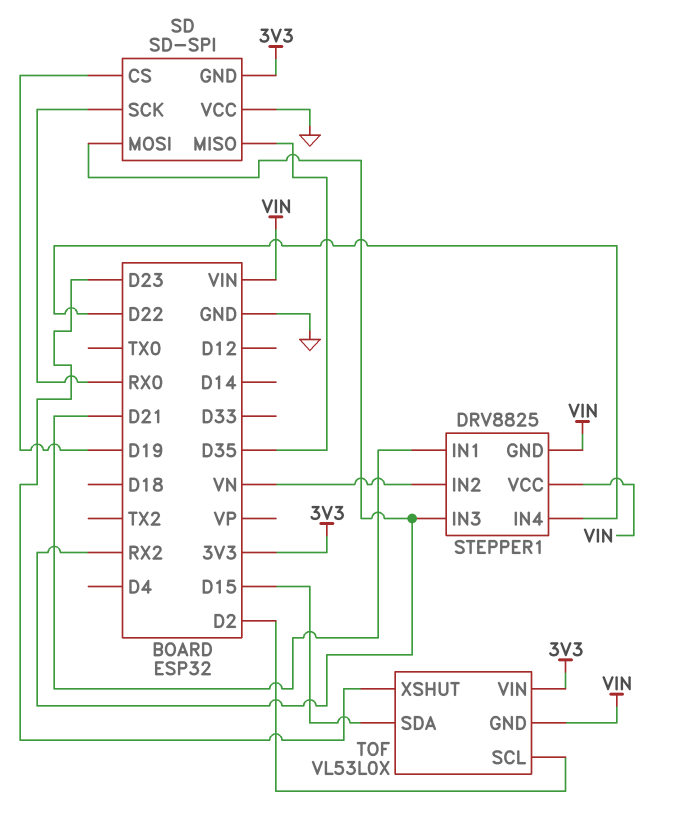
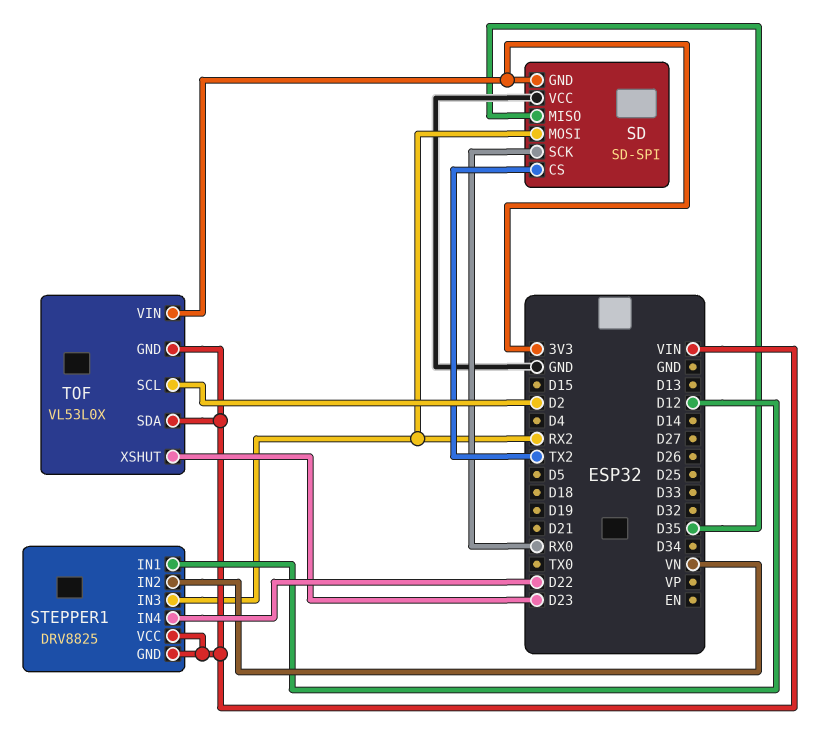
SD pin CS: D19 -> TX2
STEPPER1 pin IN1: D21 -> D12
TOF pin SDA: D15 -> VIN

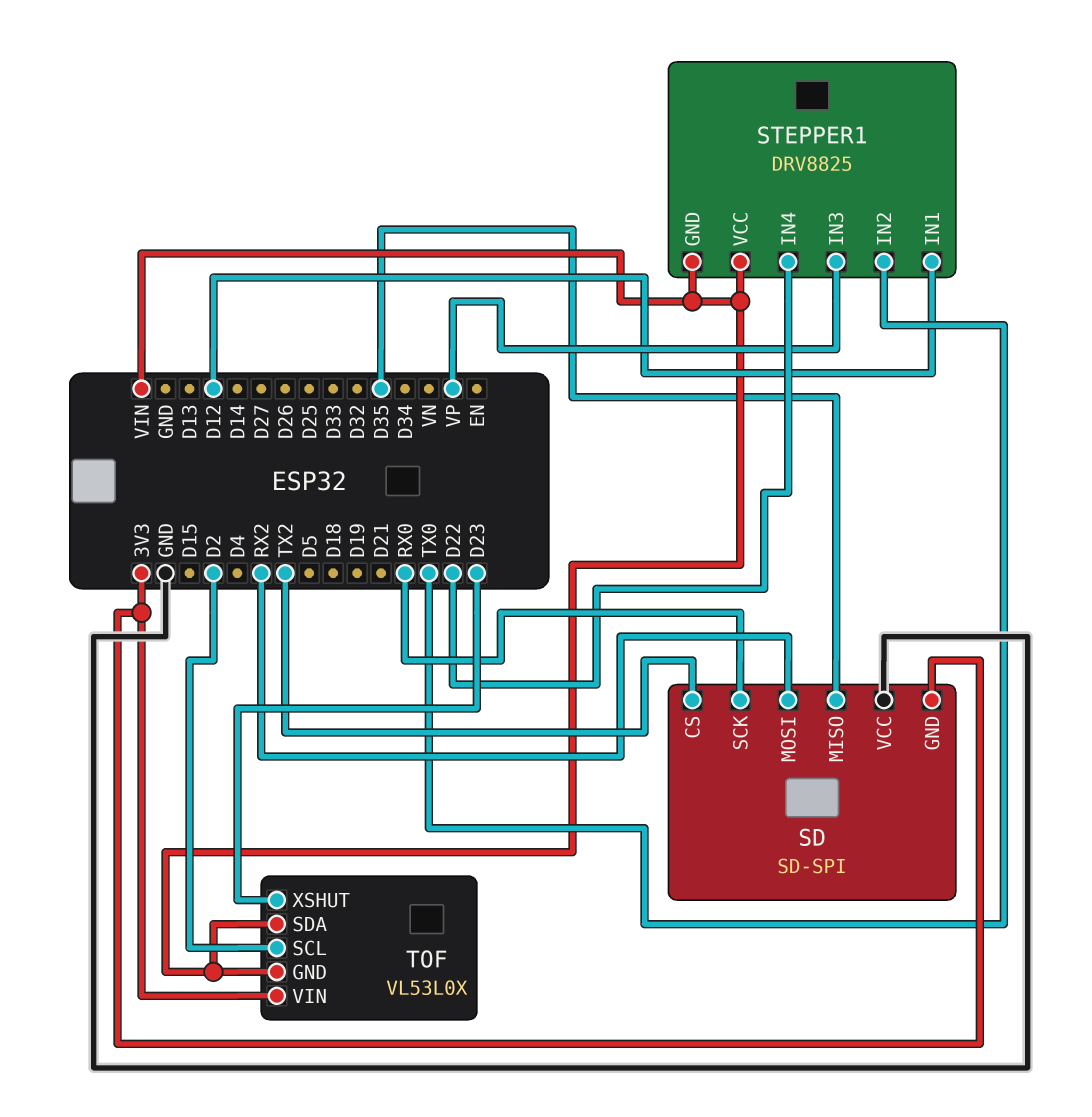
STEPPER1 pin IN2: VN -> TX0
STEPPER1 pin IN3: RX2 -> VP

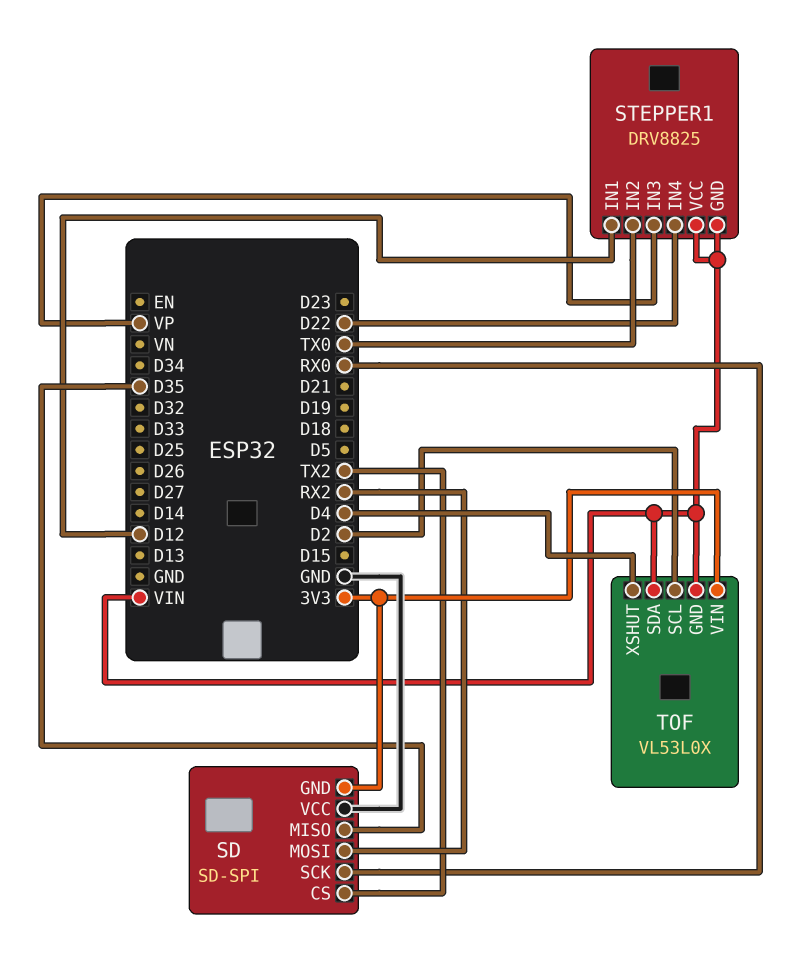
TOF pin XSHUT: D23 -> D4

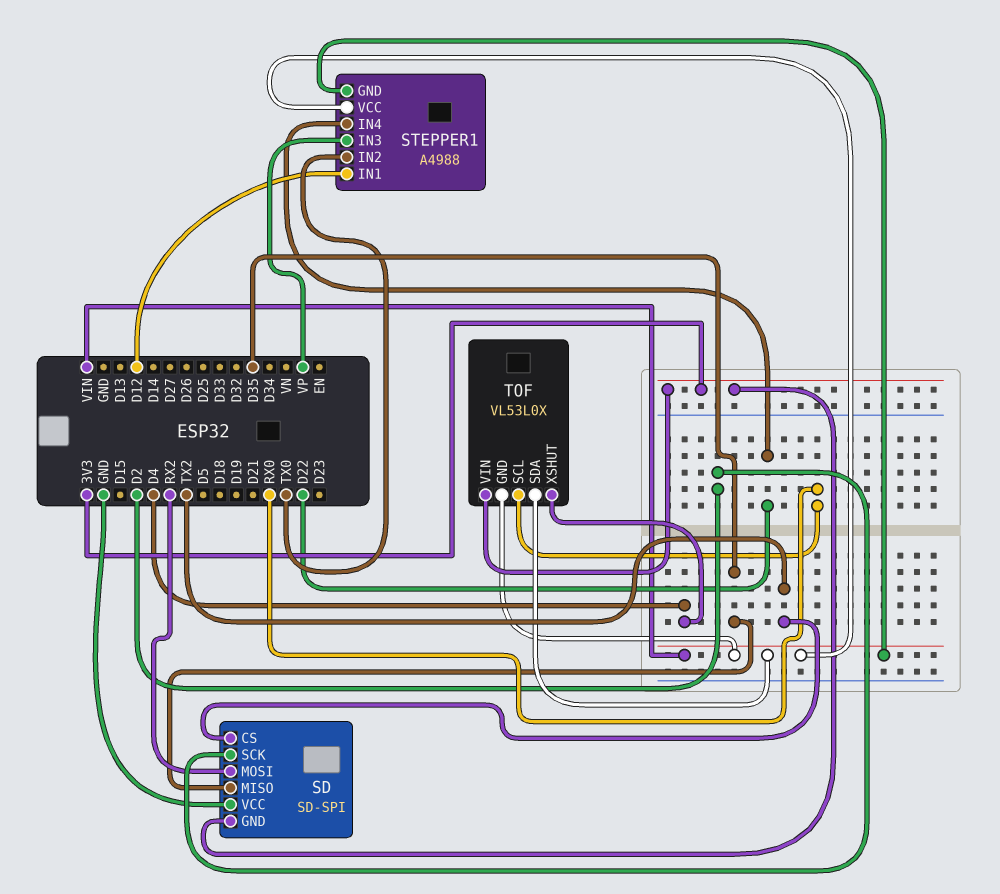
SD pin SCK: RX0 -> D2
STEPPER1: DRV8825 -> A4988
TOF pin SCL: D2 -> RX0

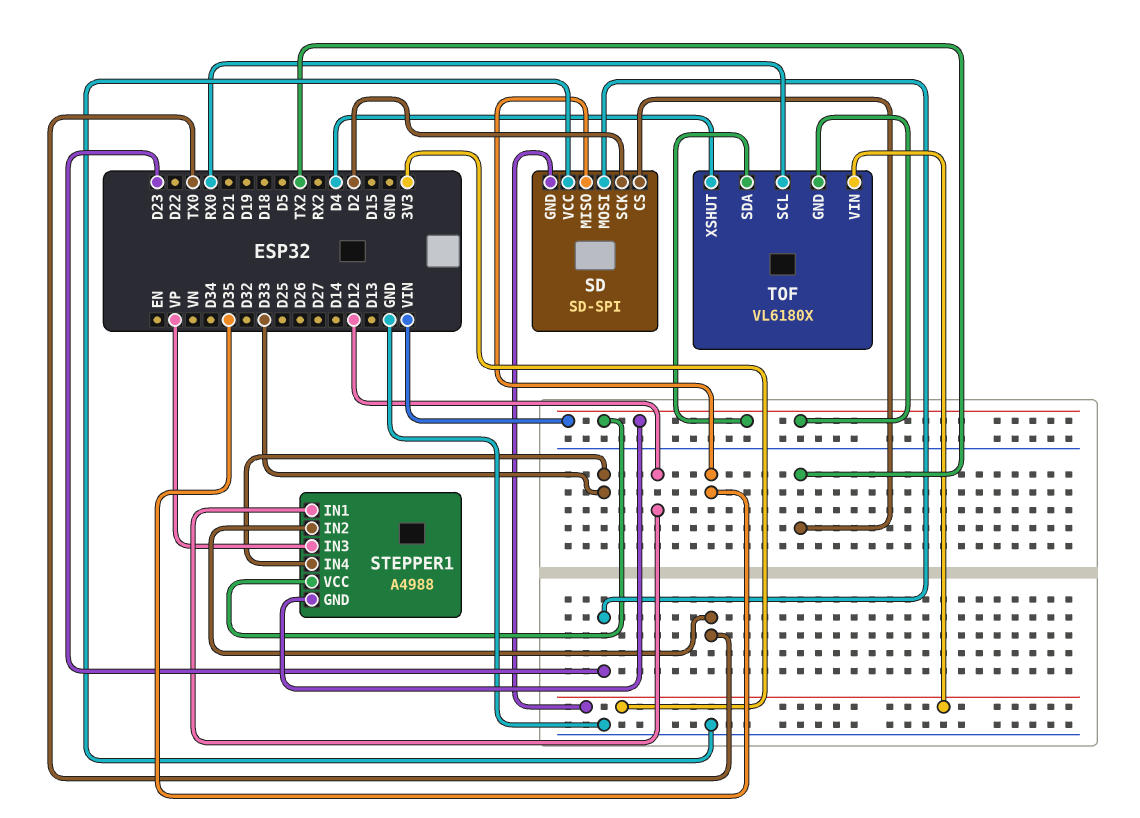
SD pin MOSI: RX2 -> D23
STEPPER1 pin IN4: D22 -> D33
TOF: VL53L0X -> VL6180X

